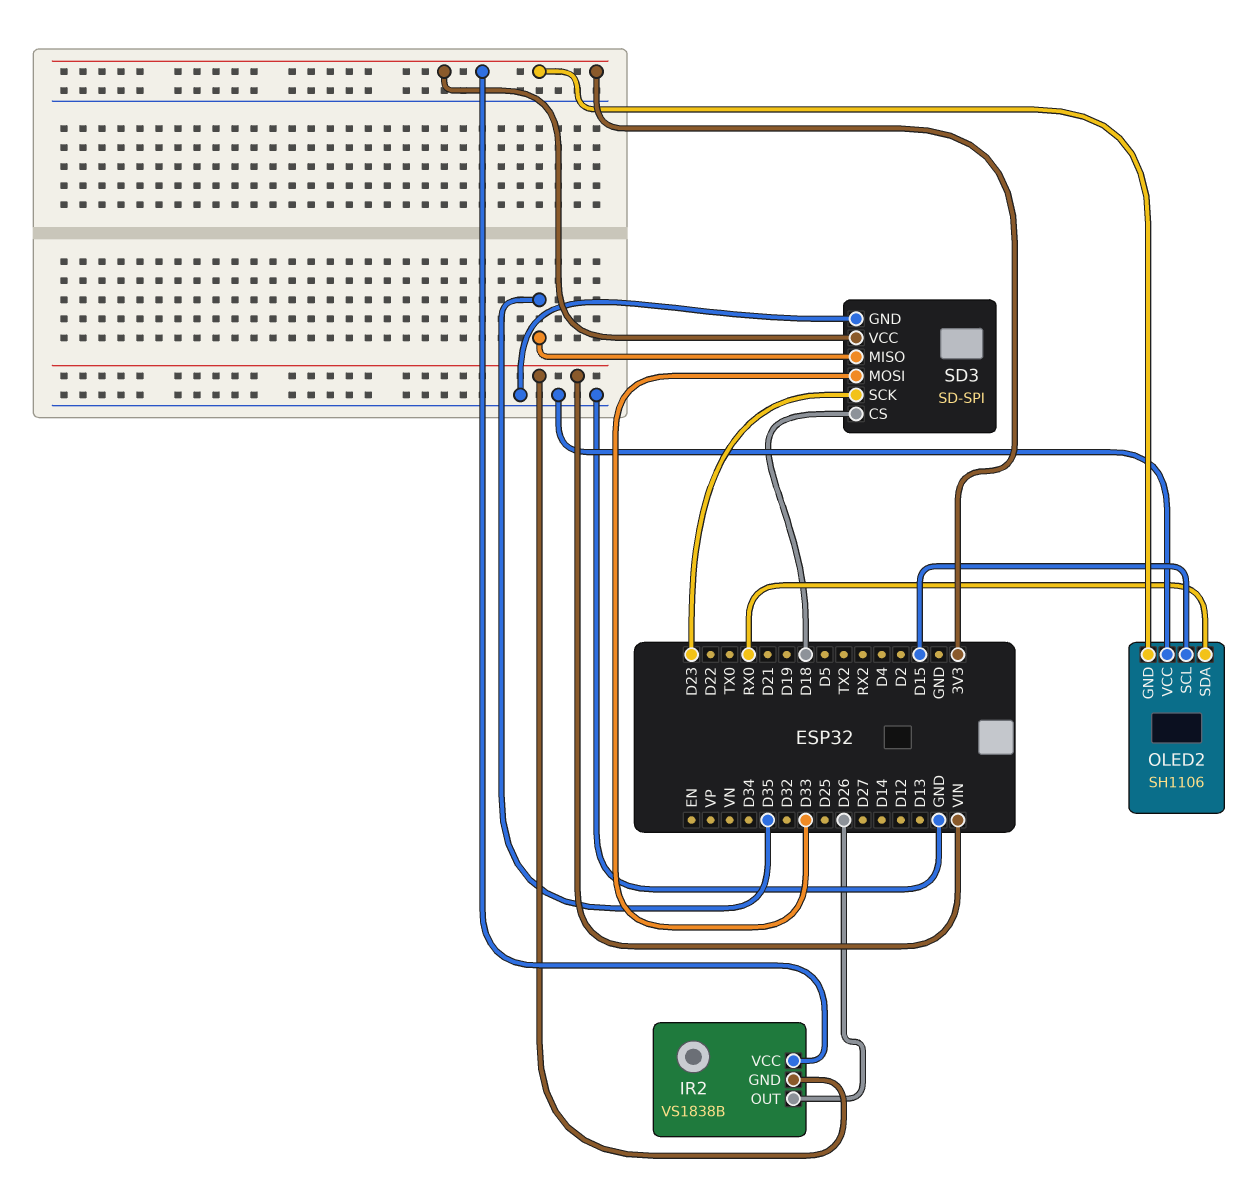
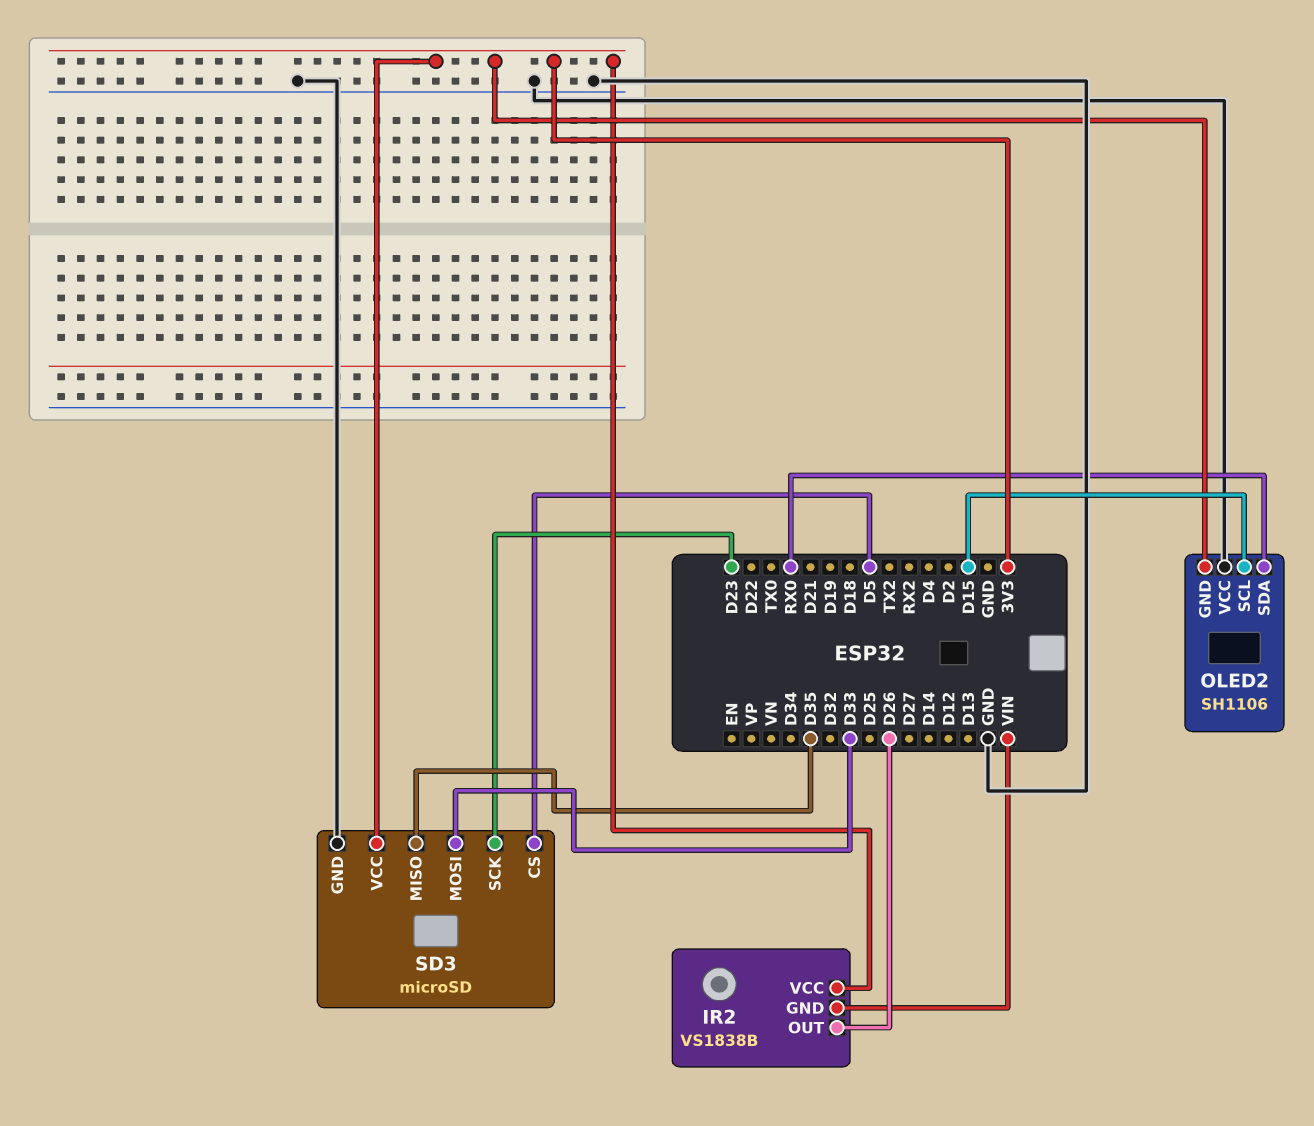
SD3: SD-SPI -> microSD
SD3 pin CS: D18 -> D5

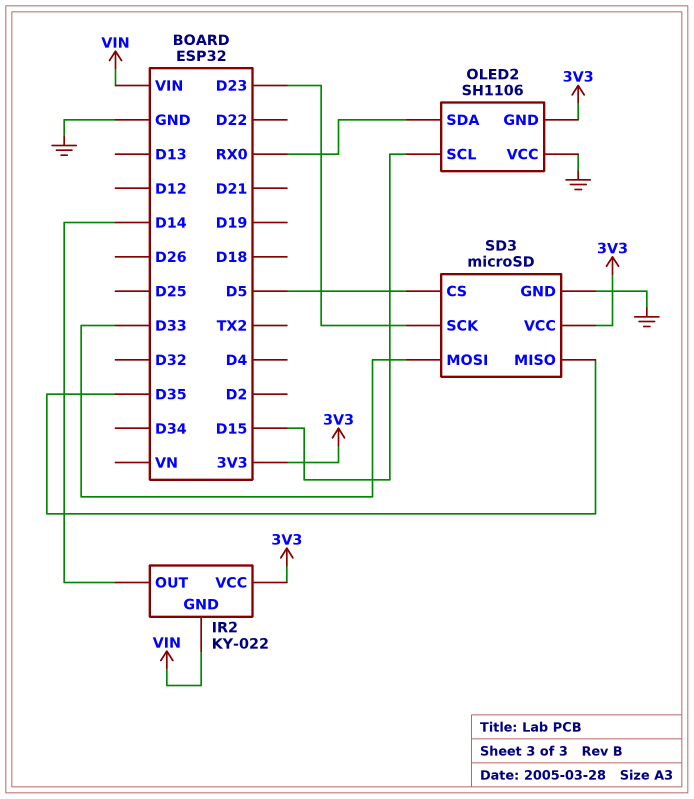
IR2: VS1838B -> KY-022
IR2 pin OUT: D26 -> D14

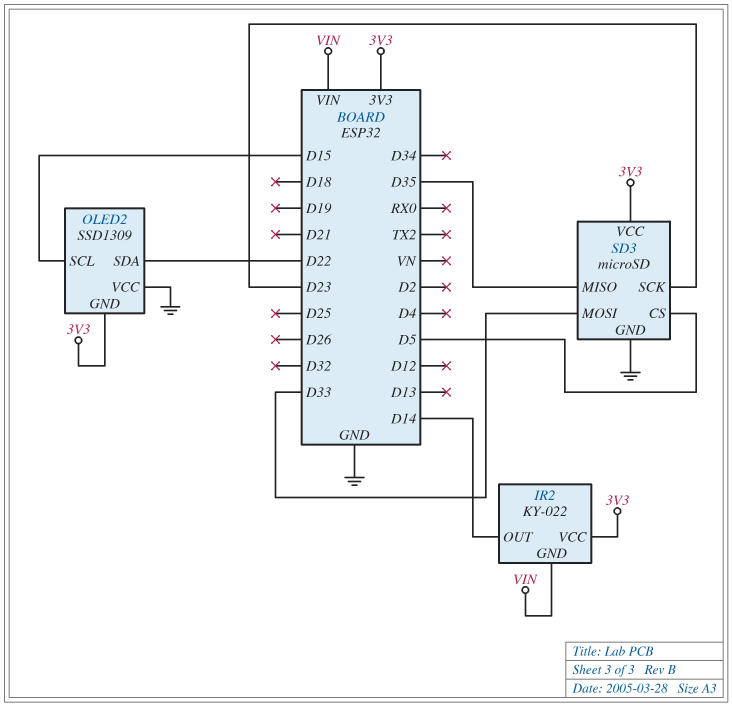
OLED2: SH1106 -> SSD1309
OLED2 pin SDA: RX0 -> D22

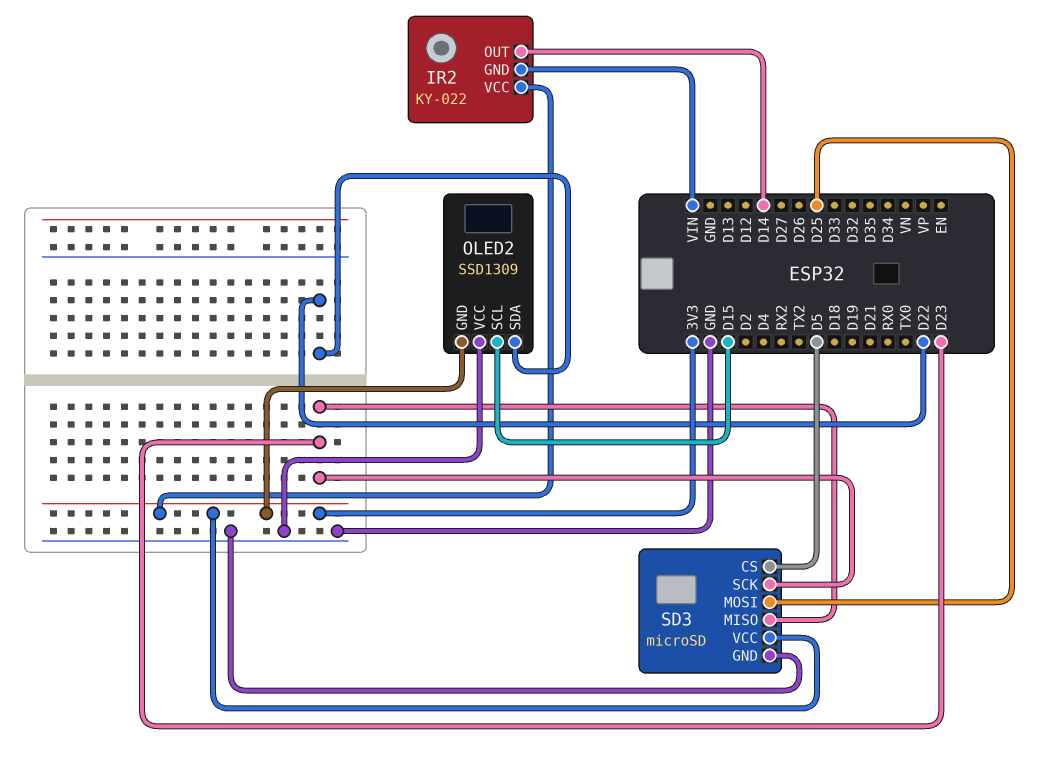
SD3 pin MISO: D35 -> D23
SD3 pin MOSI: D33 -> D25

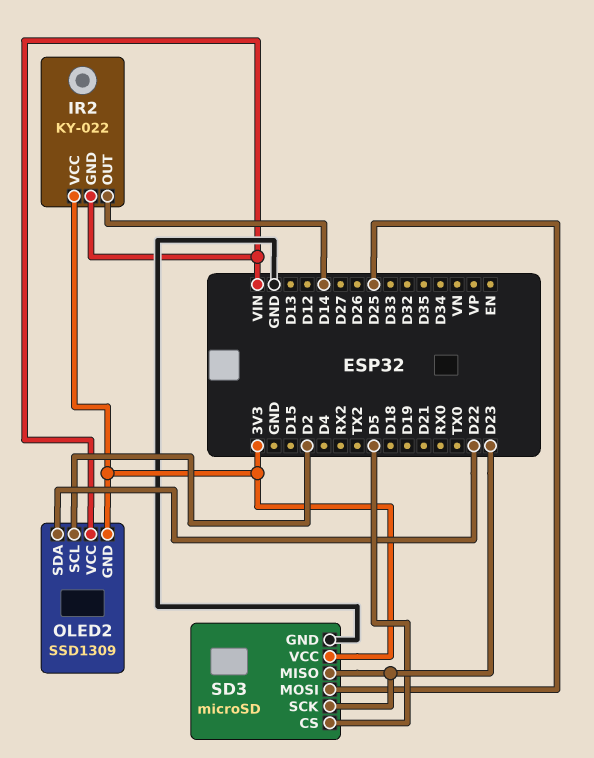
OLED2 pin SCL: D15 -> D2
OLED2 pin VCC: GND -> VIN

